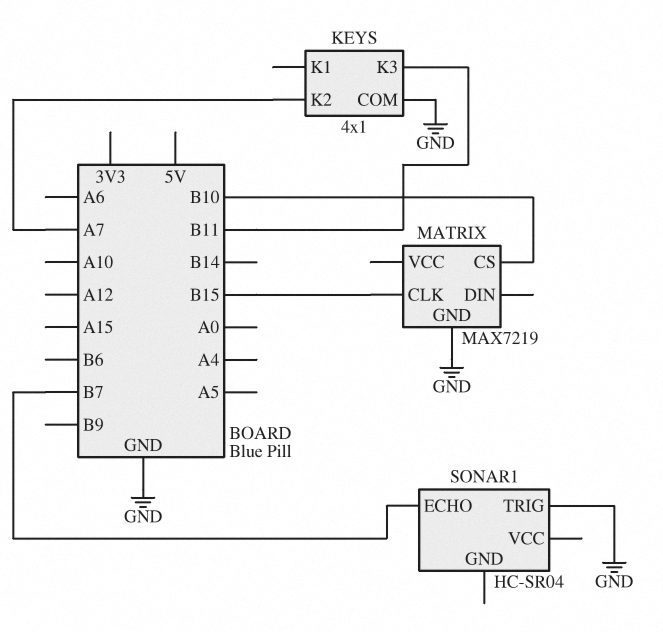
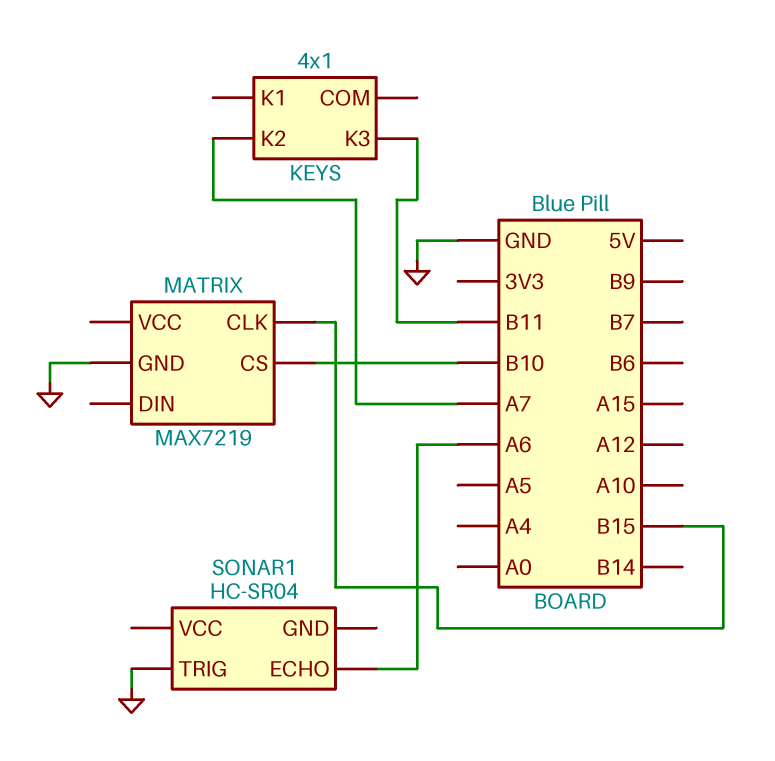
KEYS pin COM: GND -> none
SONAR1 pin ECHO: B7 -> A6

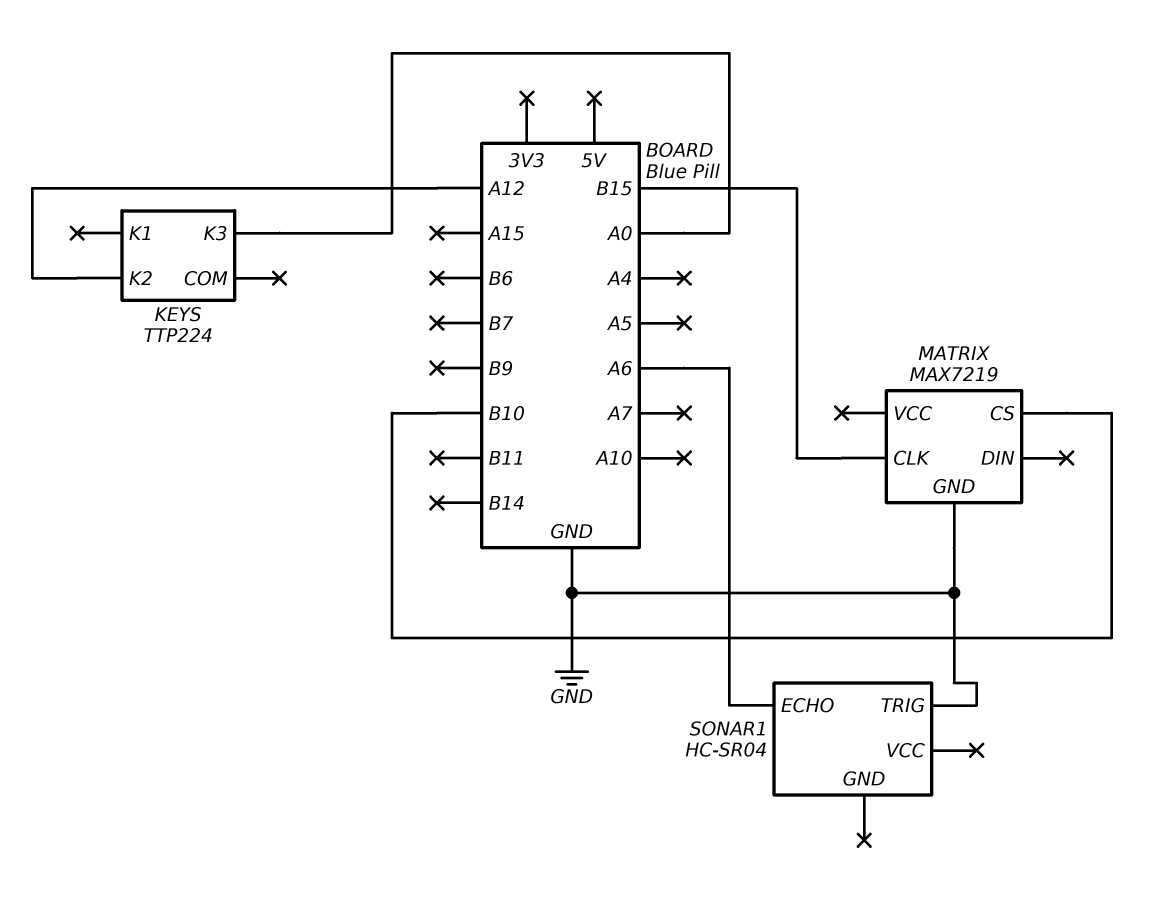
KEYS: 4x1 -> TTP224
KEYS pin K2: A7 -> A12
KEYS pin K3: B11 -> A0

